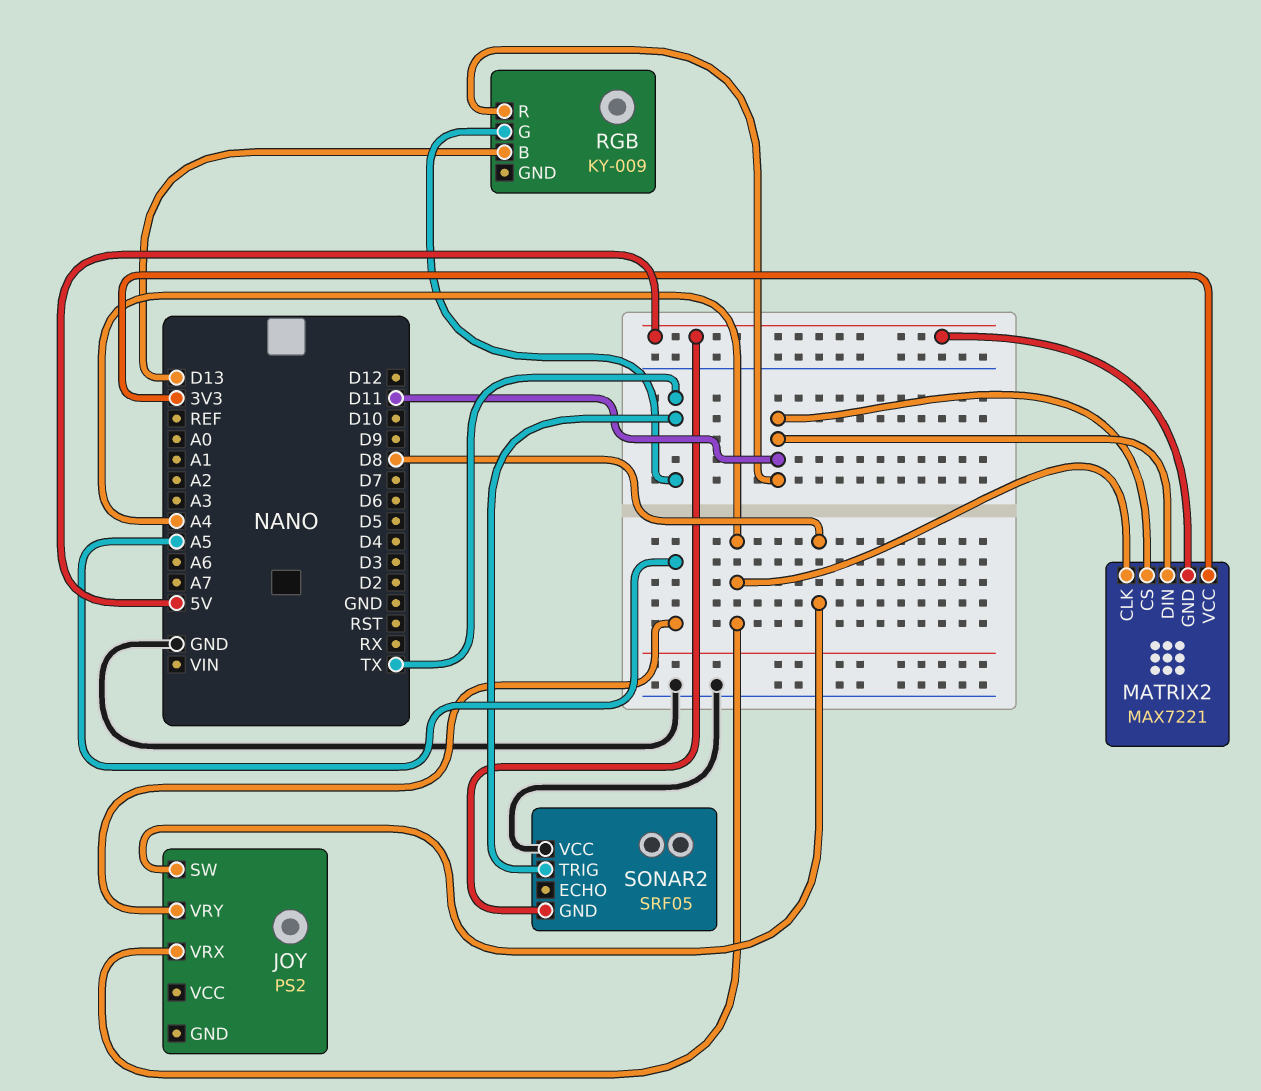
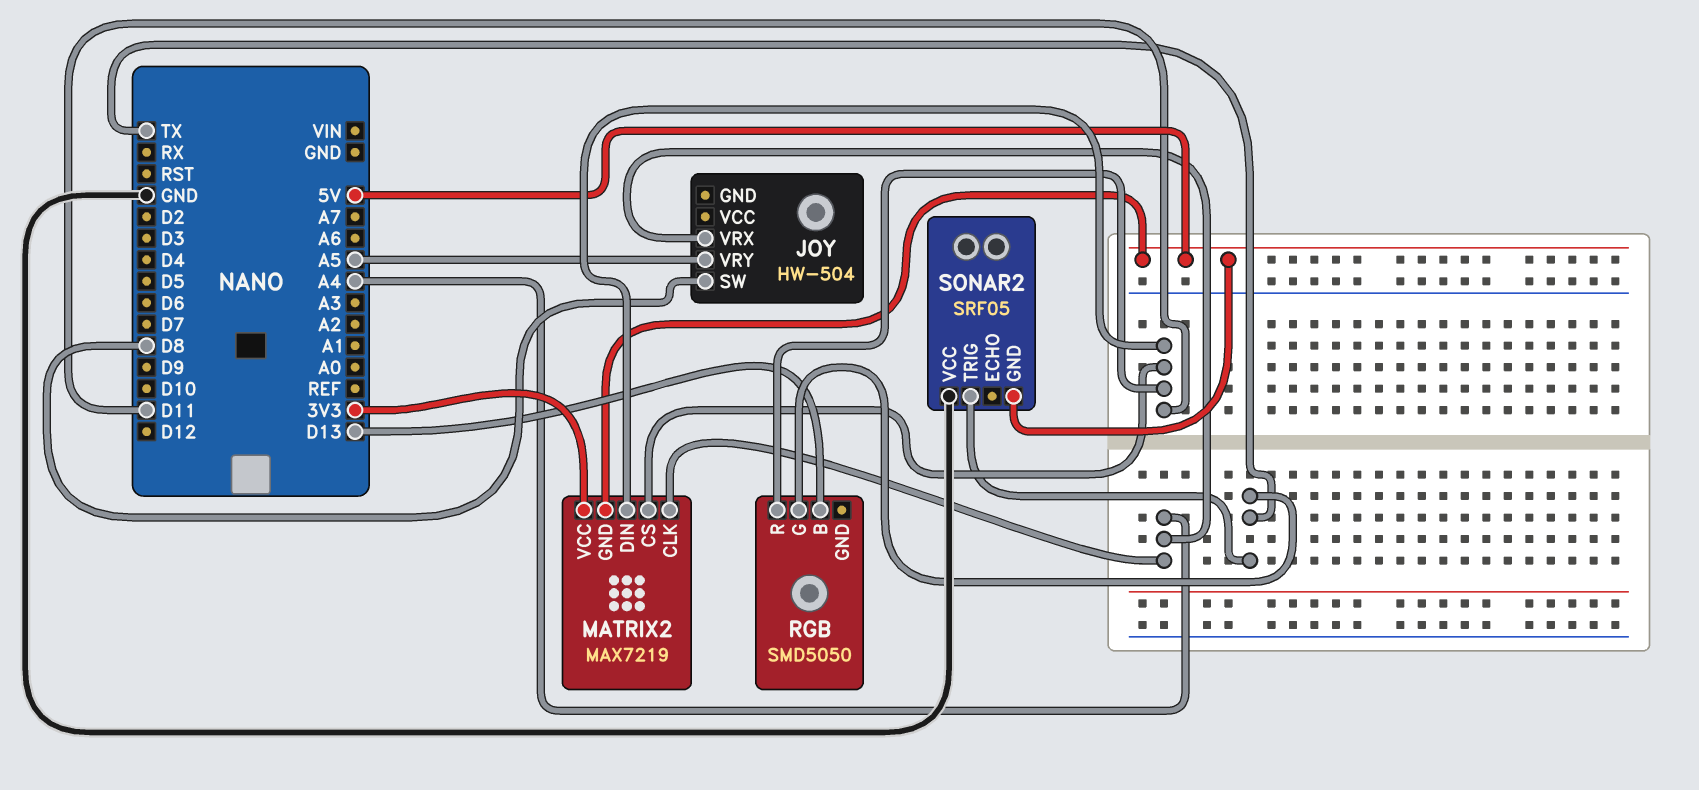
JOY: PS2 -> HW-504
MATRIX2: MAX7221 -> MAX7219
RGB: KY-009 -> SMD5050

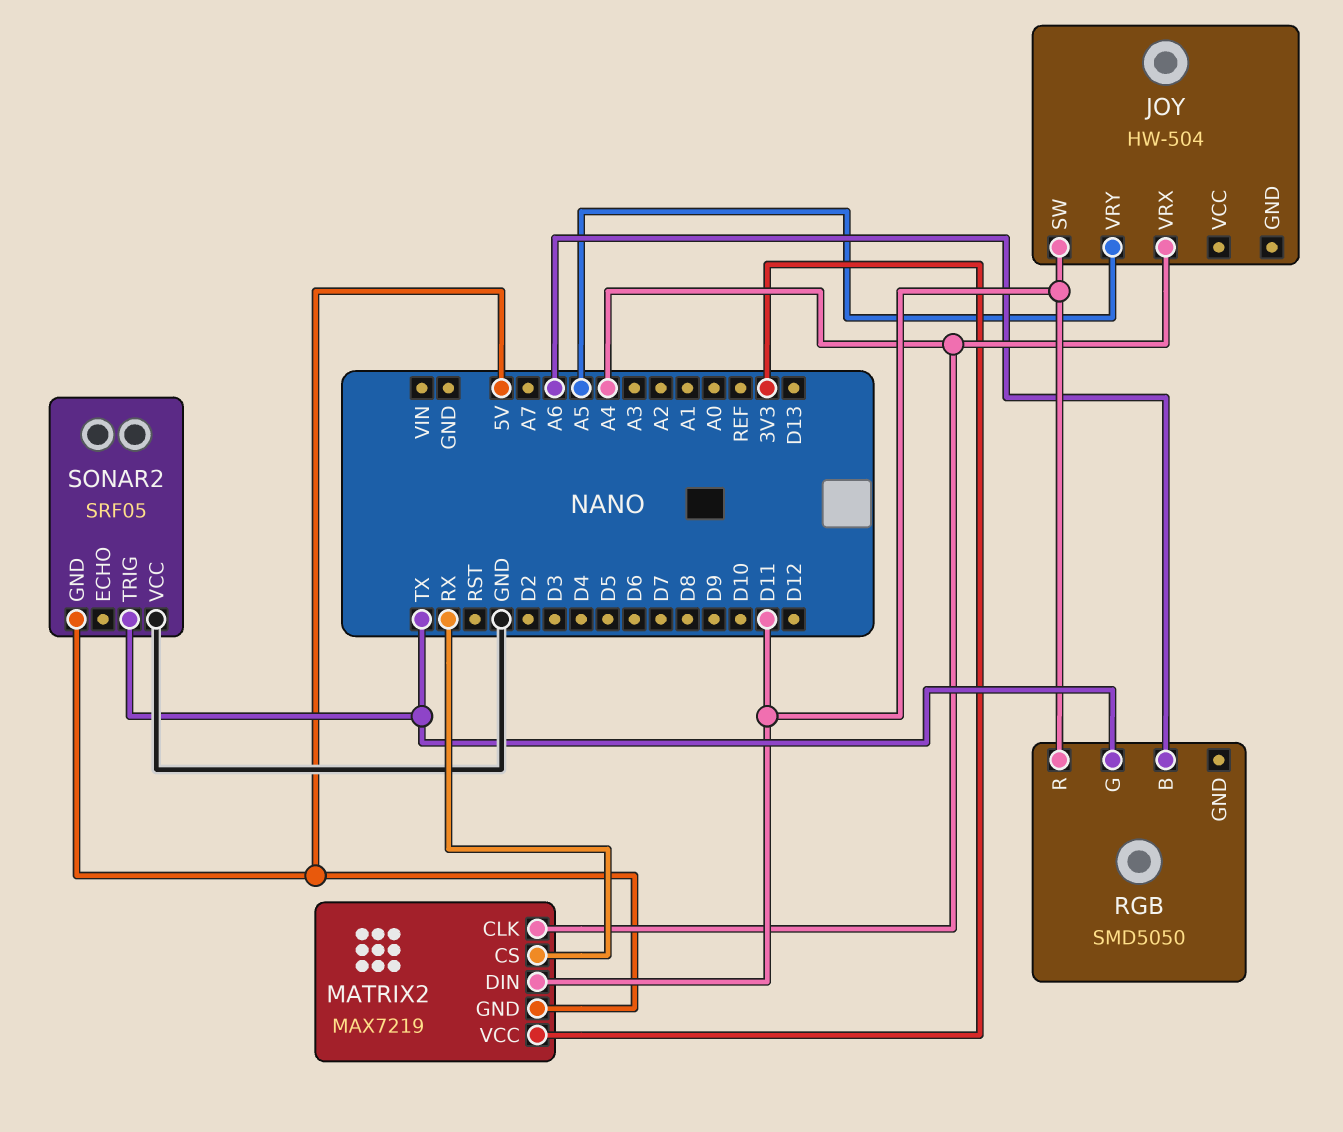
JOY pin SW: D8 -> D11
MATRIX2 pin CS: D11 -> RX
RGB pin B: D13 -> A6

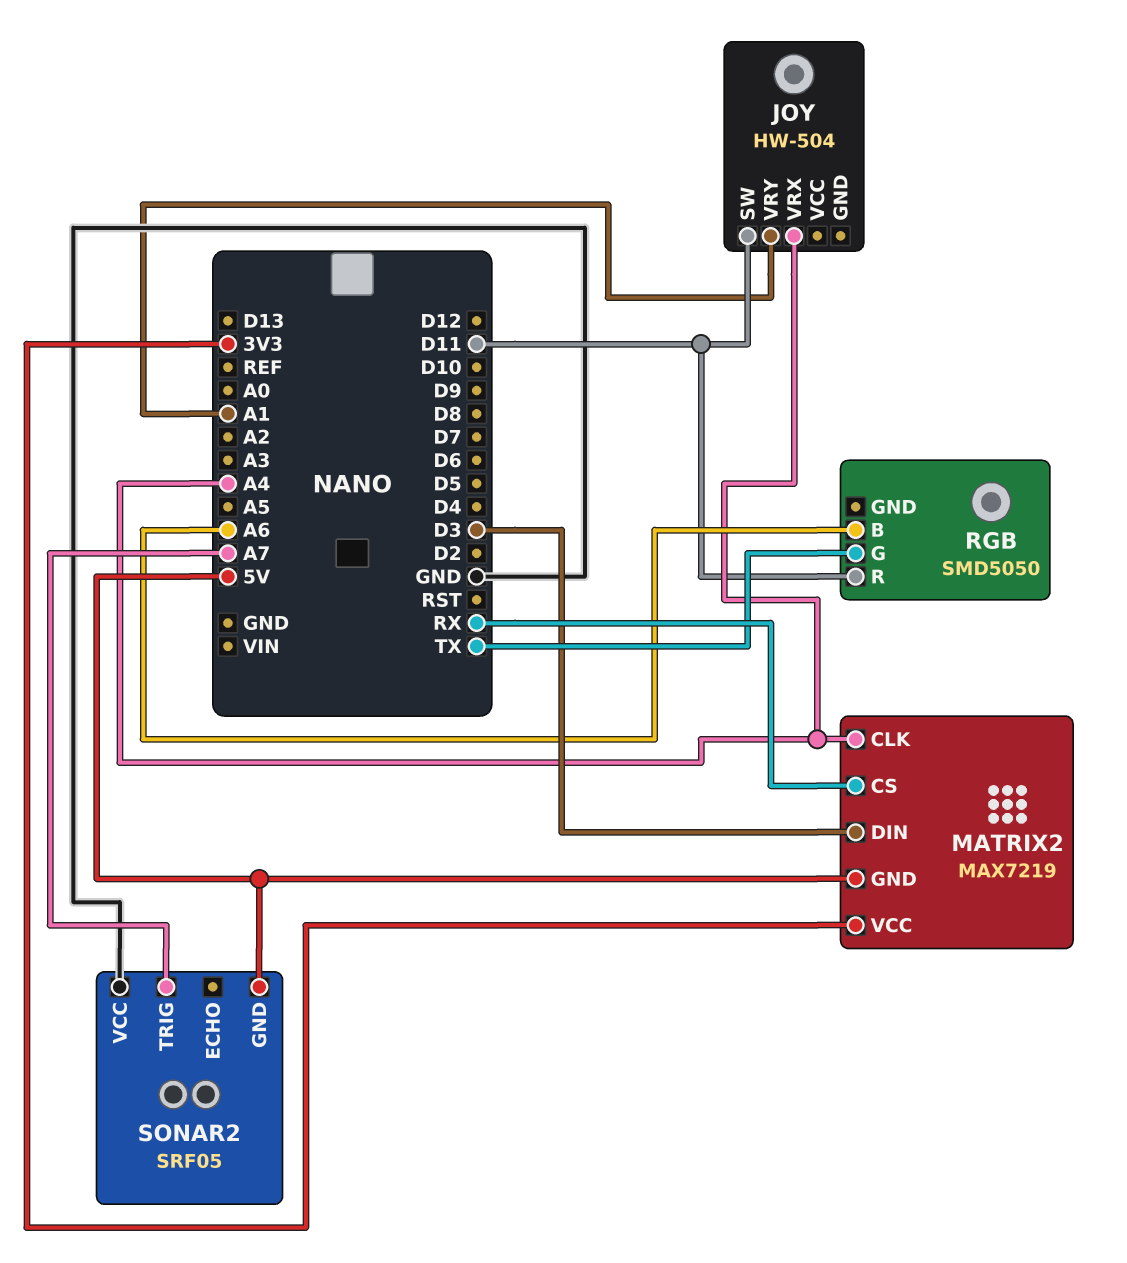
JOY pin VRY: A5 -> A1
MATRIX2 pin DIN: D11 -> D3
SONAR2 pin TRIG: TX -> A7

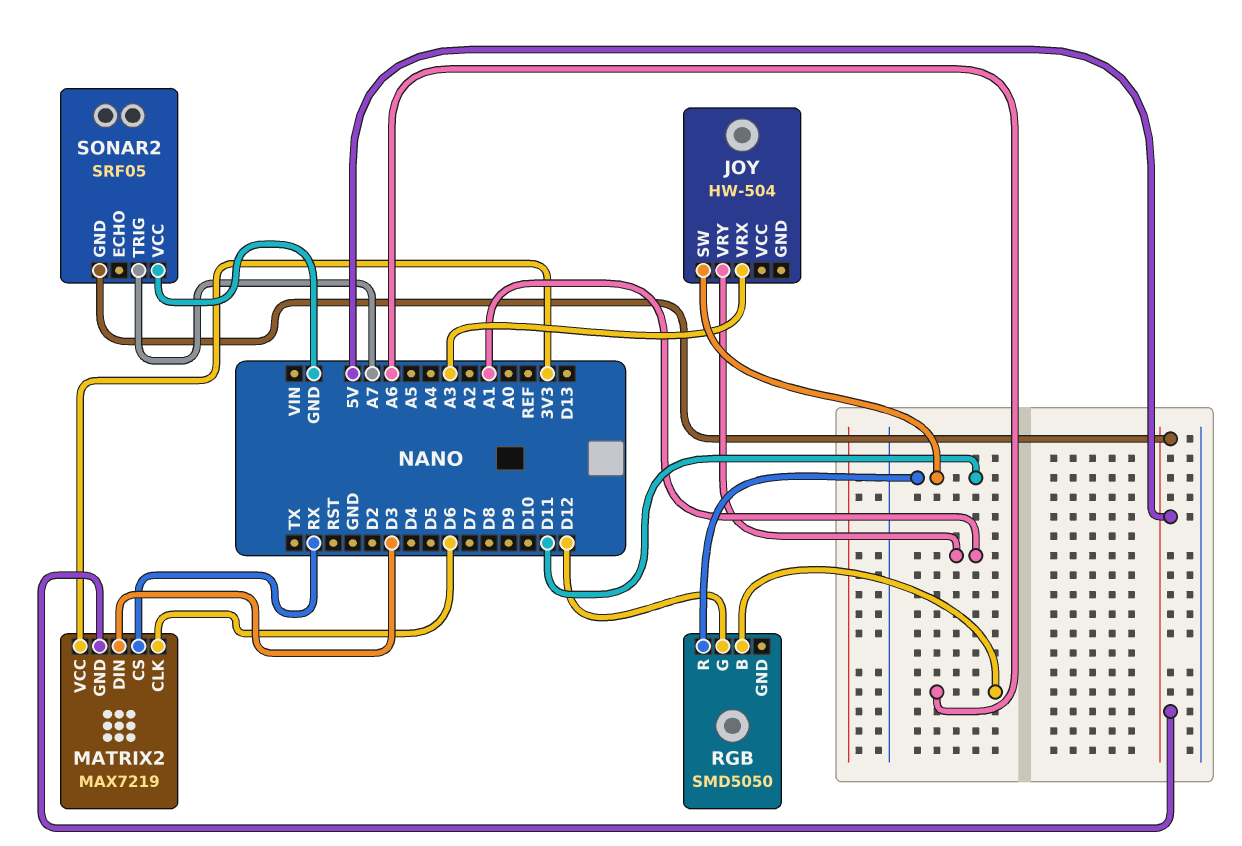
JOY pin VRX: A4 -> A3
MATRIX2 pin CLK: A4 -> D6
RGB pin G: TX -> D12

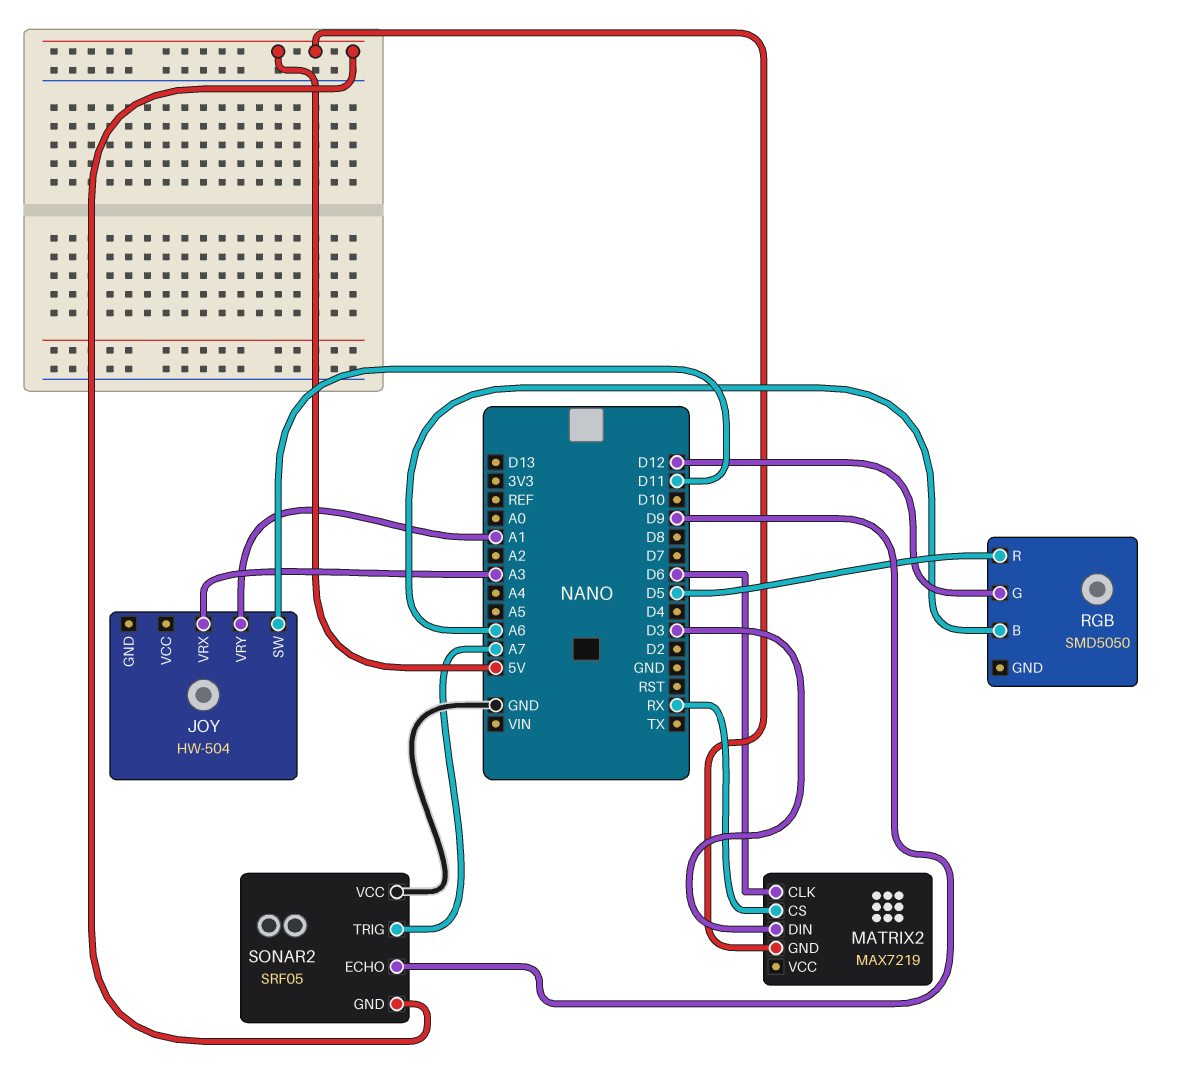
MATRIX2 pin VCC: 3V3 -> none
RGB pin R: D11 -> D5
SONAR2 pin ECHO: none -> D9

